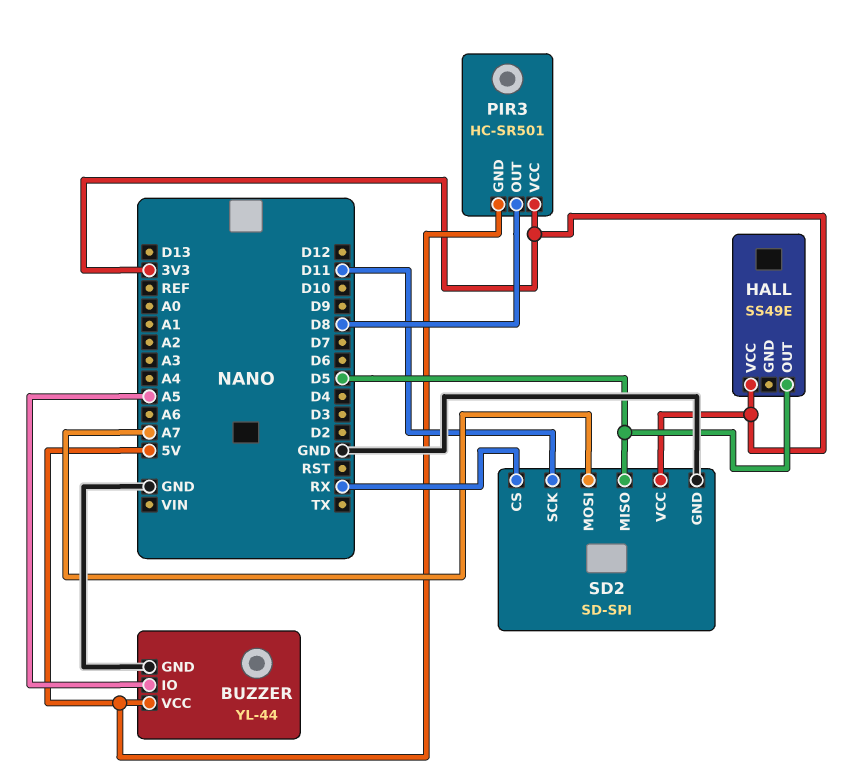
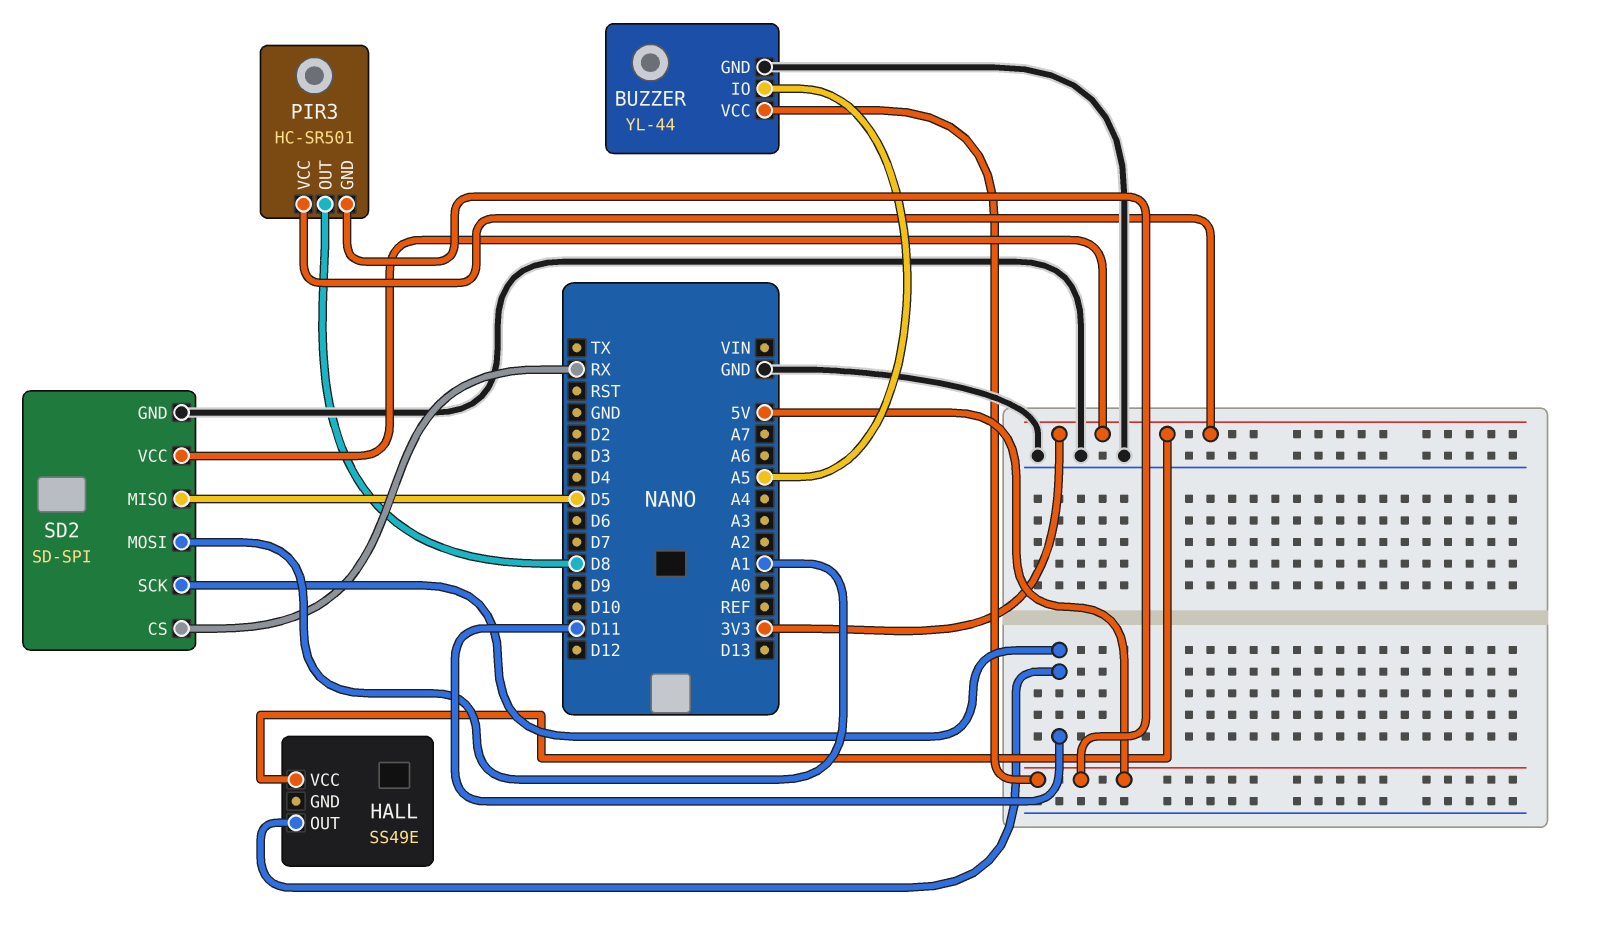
HALL pin OUT: D5 -> D11
SD2 pin MOSI: A7 -> A1

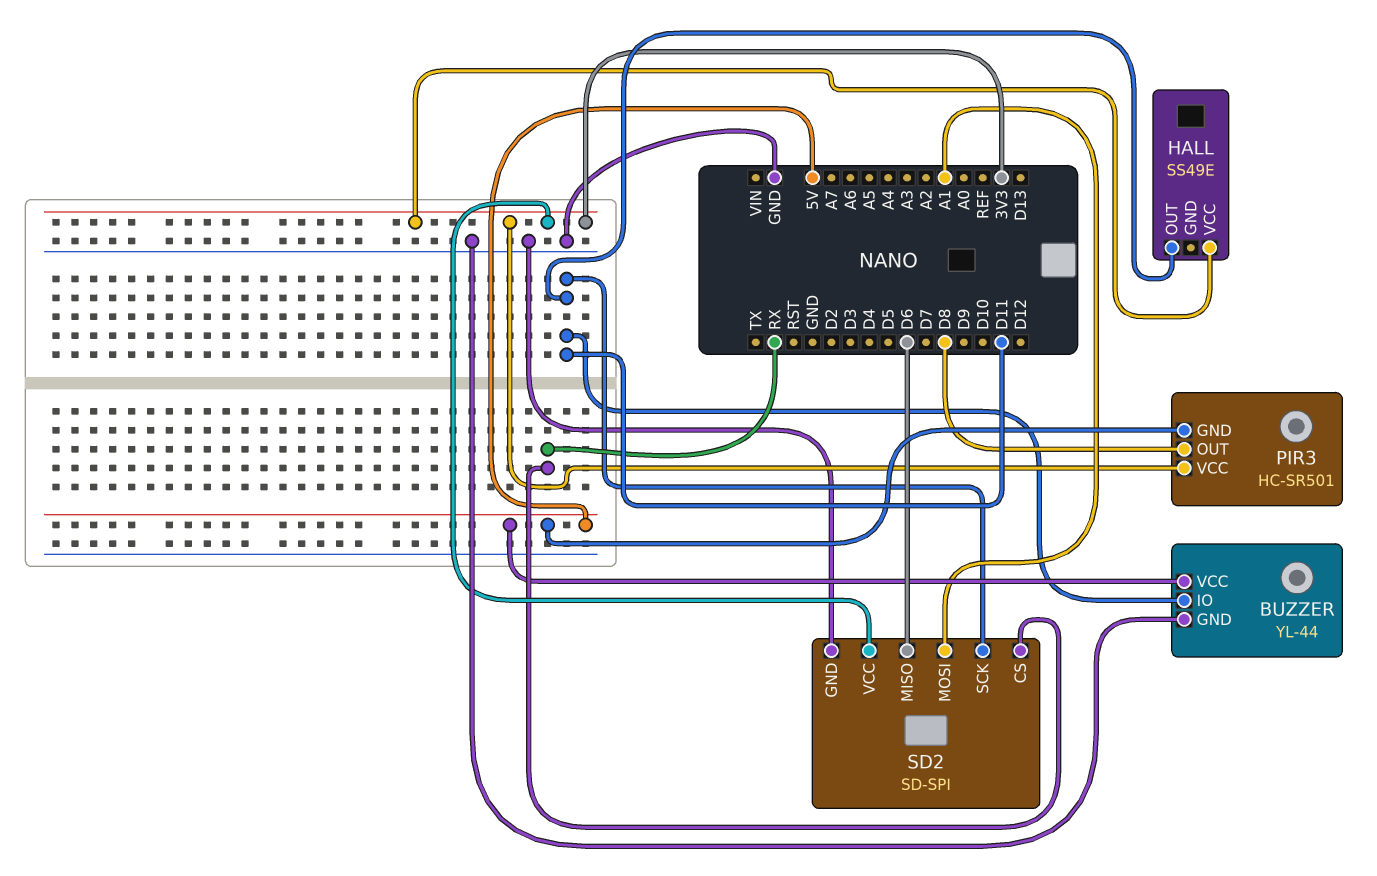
BUZZER pin IO: A5 -> D11
SD2 pin MISO: D5 -> D6

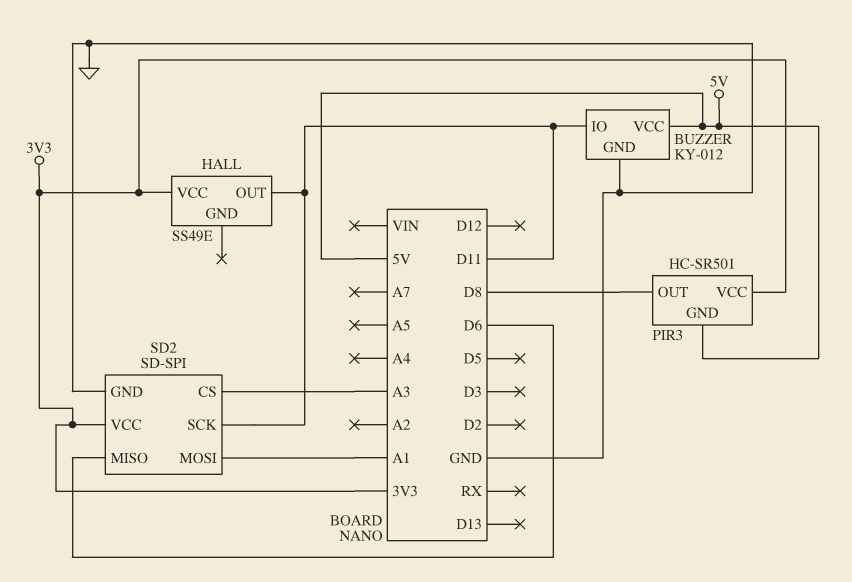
BUZZER: YL-44 -> KY-012
SD2 pin CS: RX -> A3

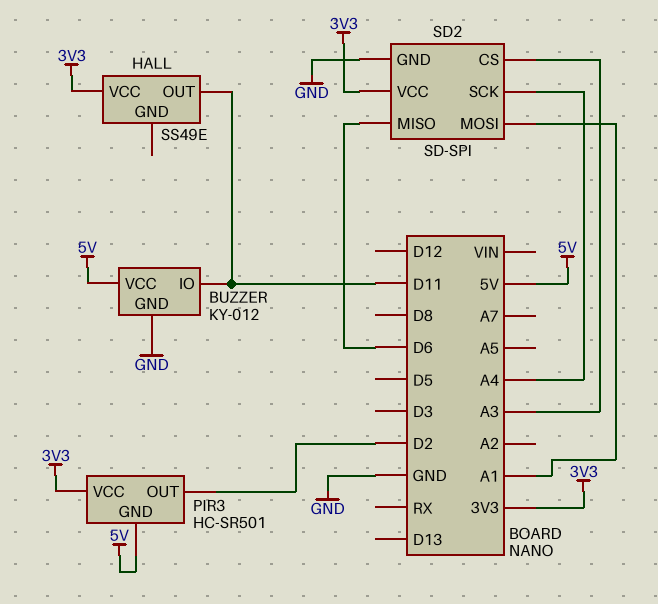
PIR3 pin OUT: D8 -> D2
SD2 pin SCK: D11 -> A4

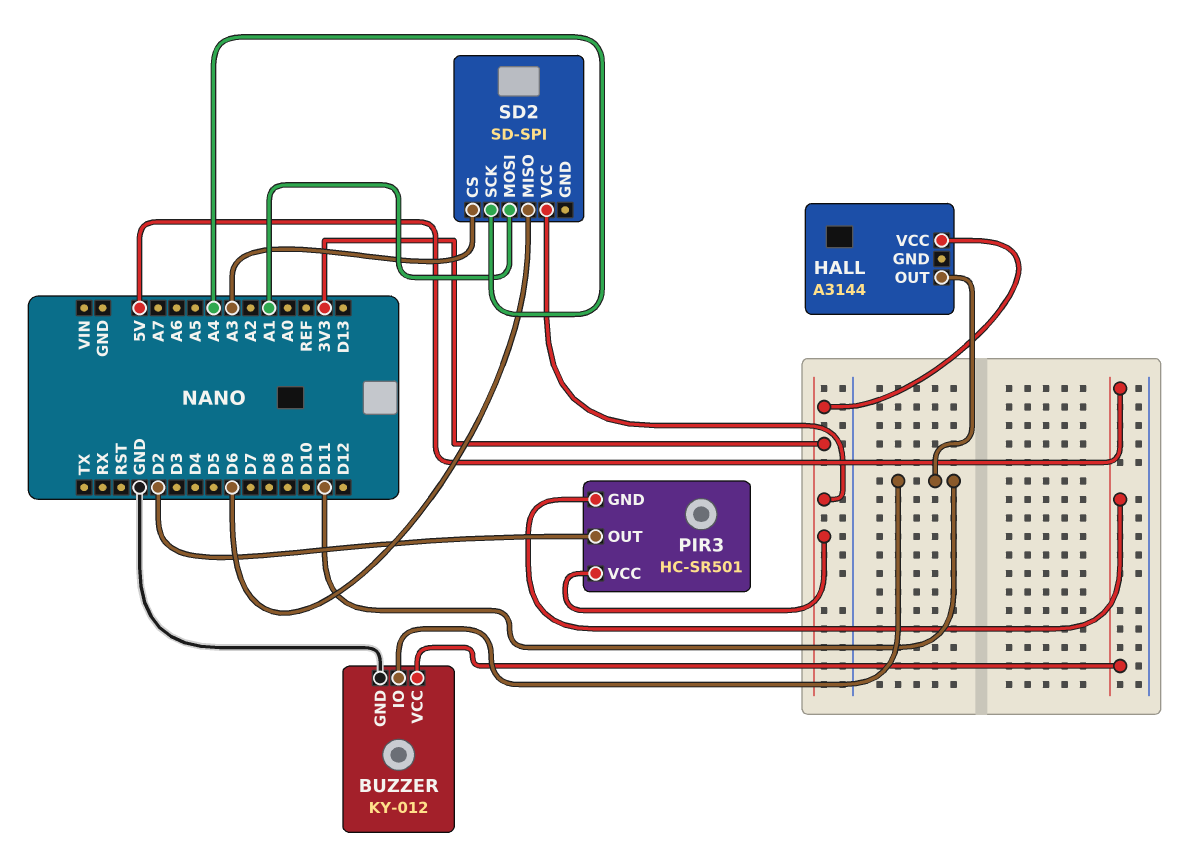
HALL: SS49E -> A3144
SD2 pin GND: GND -> none

